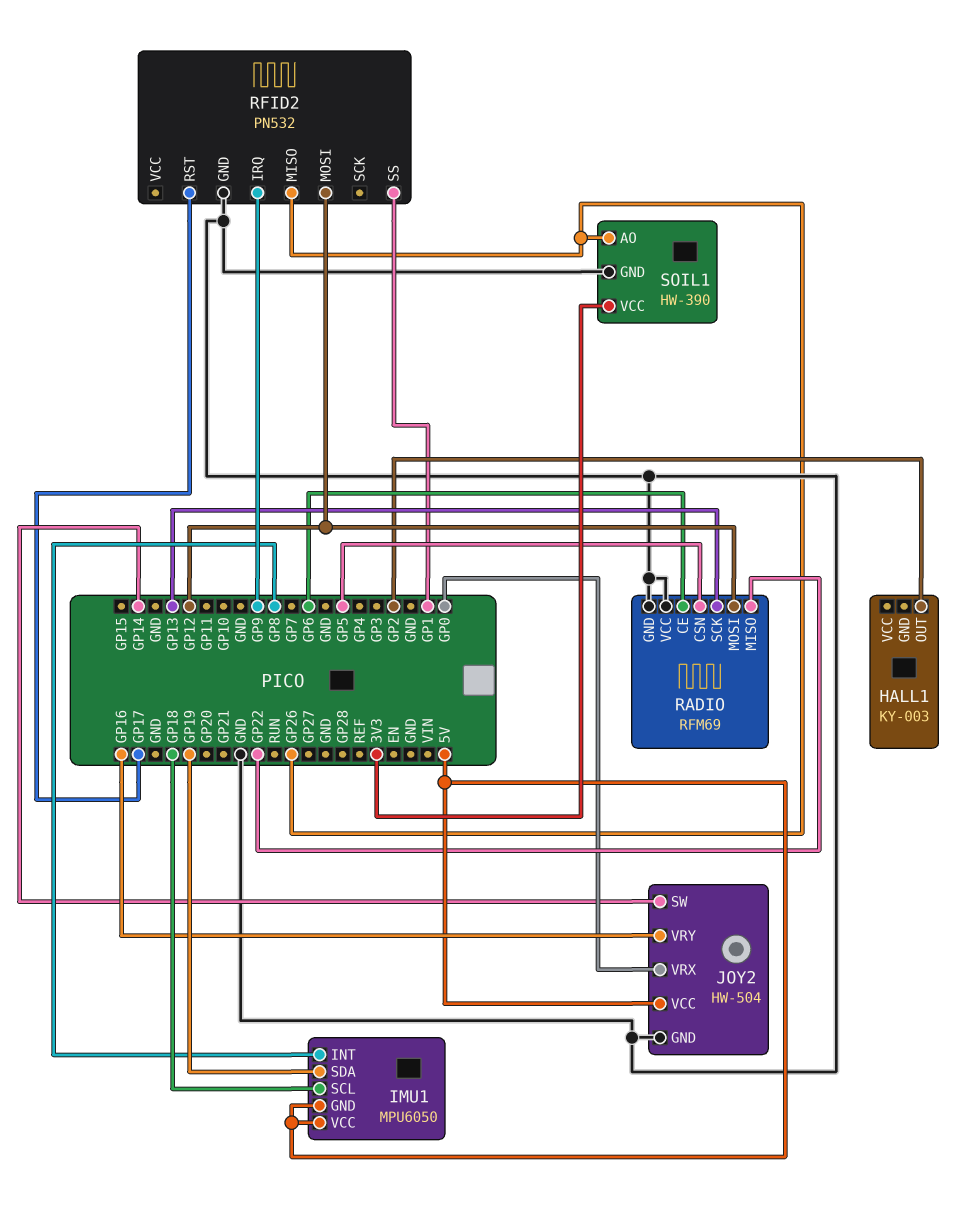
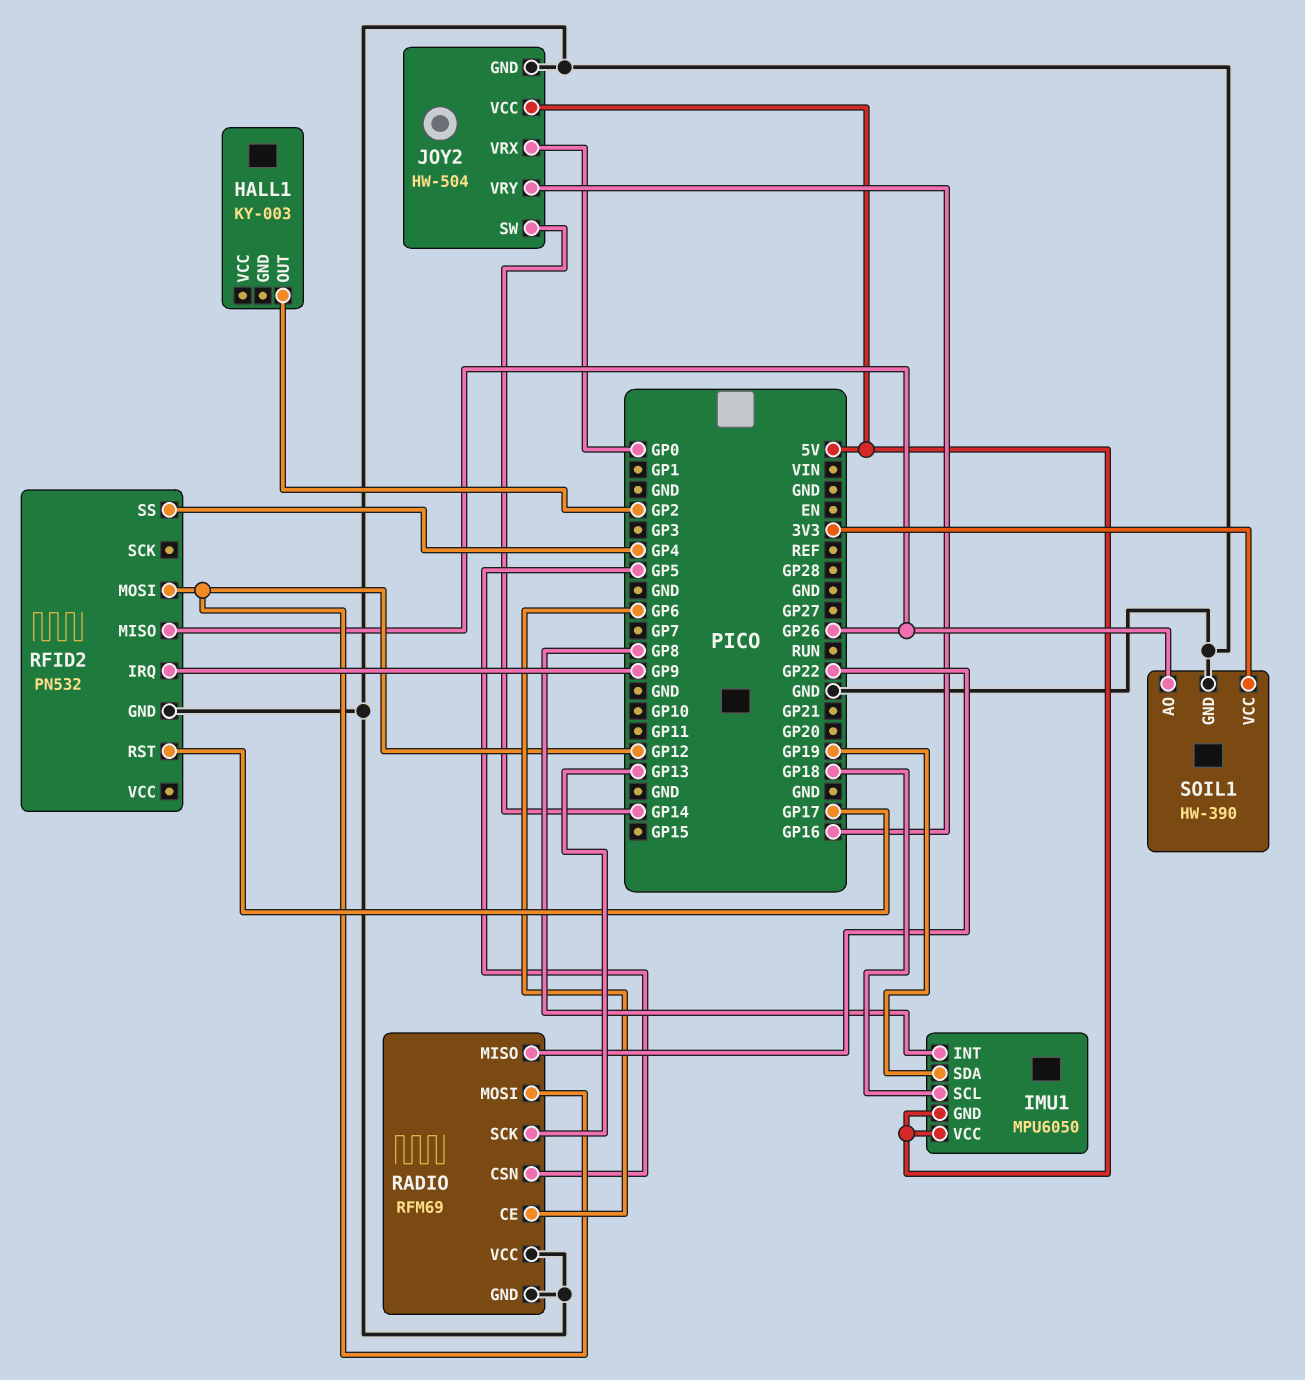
RFID2 pin SS: GP1 -> GP4

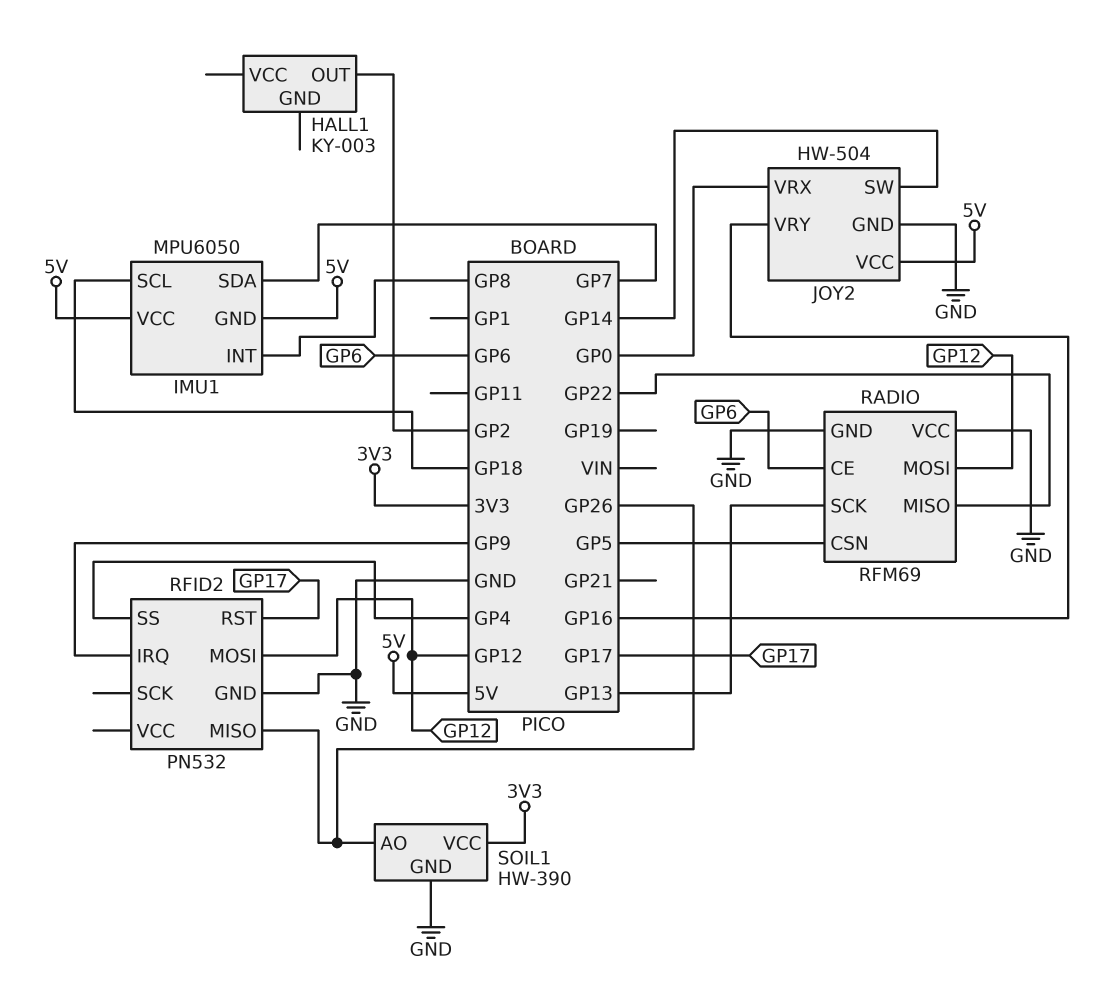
IMU1 pin SDA: GP19 -> GP7

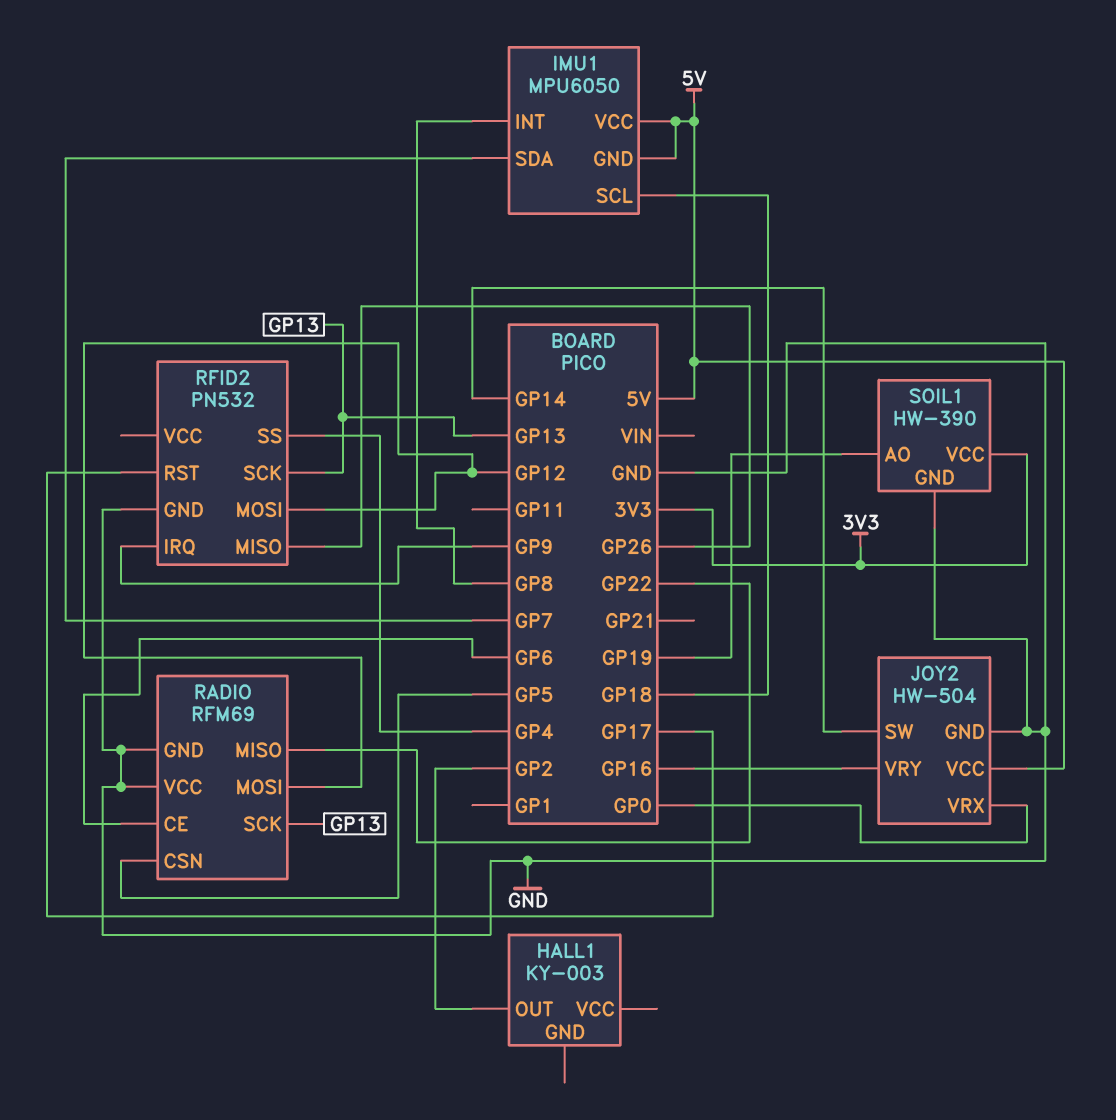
RFID2 pin SCK: none -> GP13
SOIL1 pin AO: GP26 -> GP19

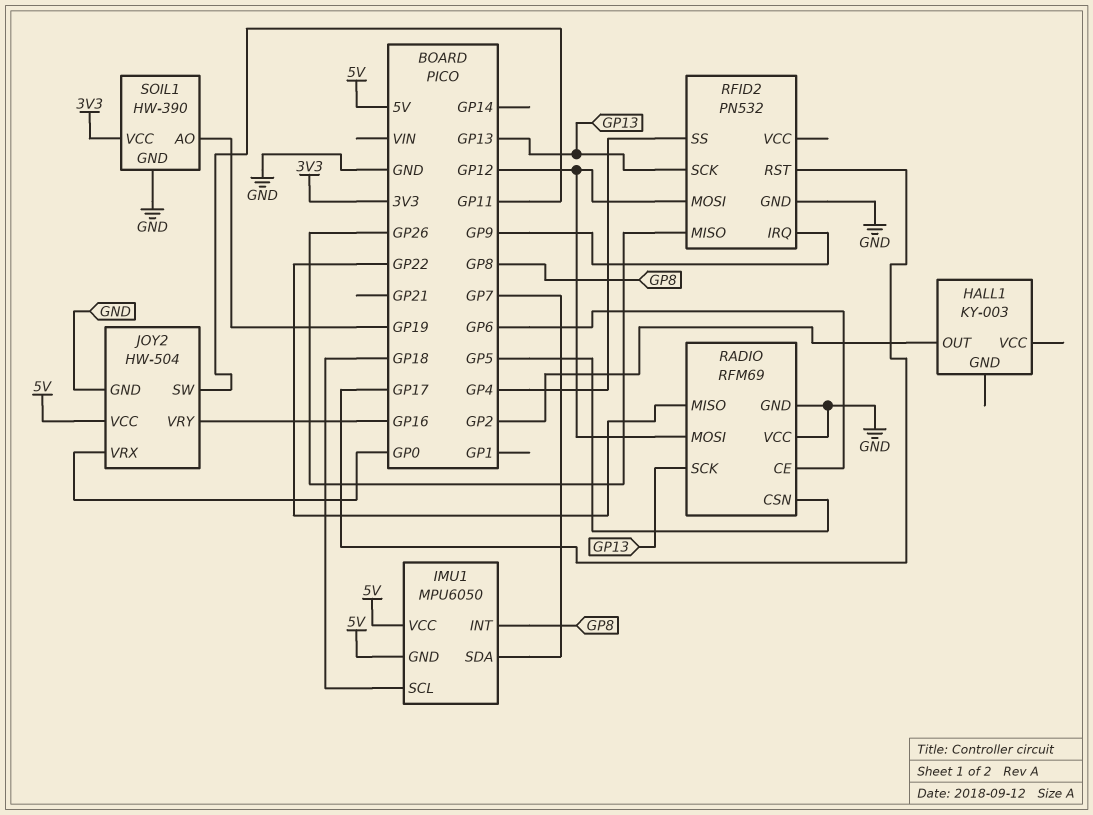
JOY2 pin SW: GP14 -> GP11

